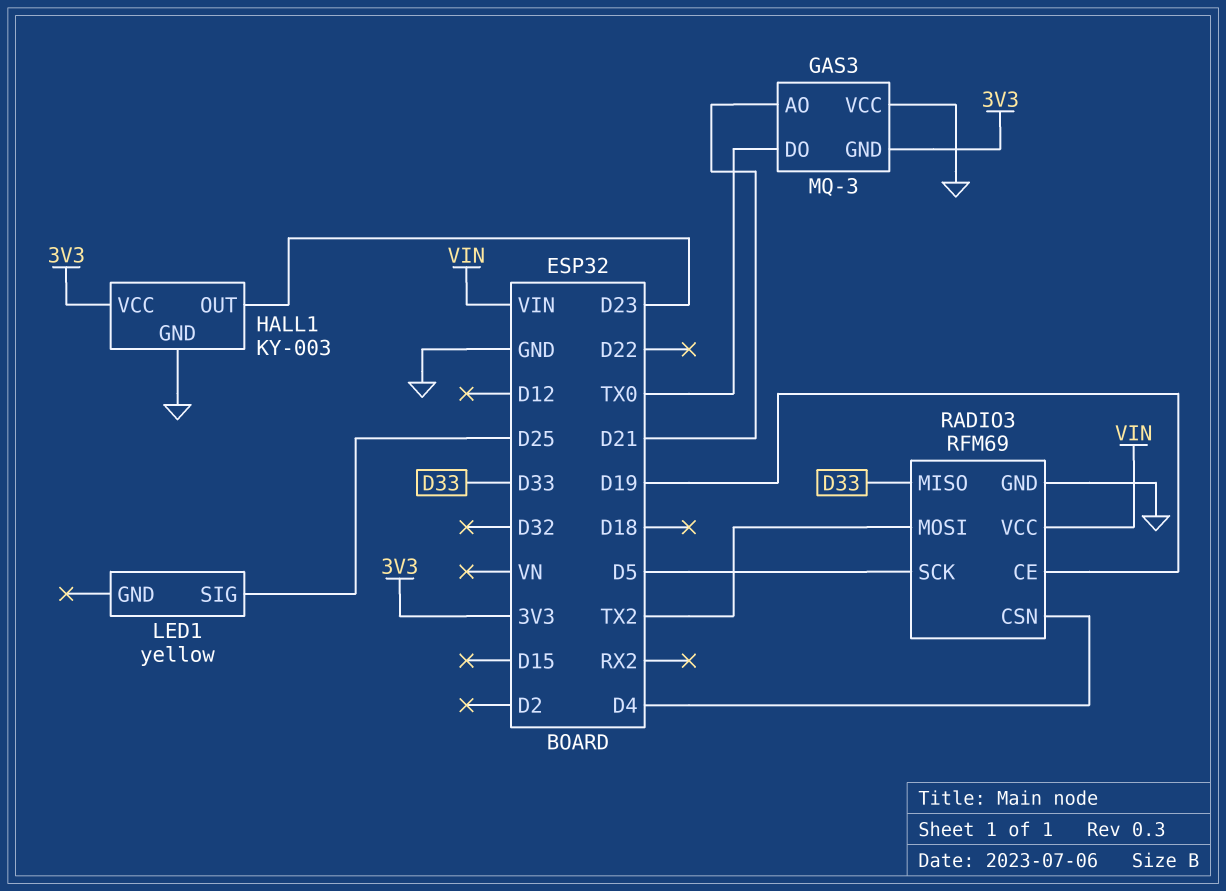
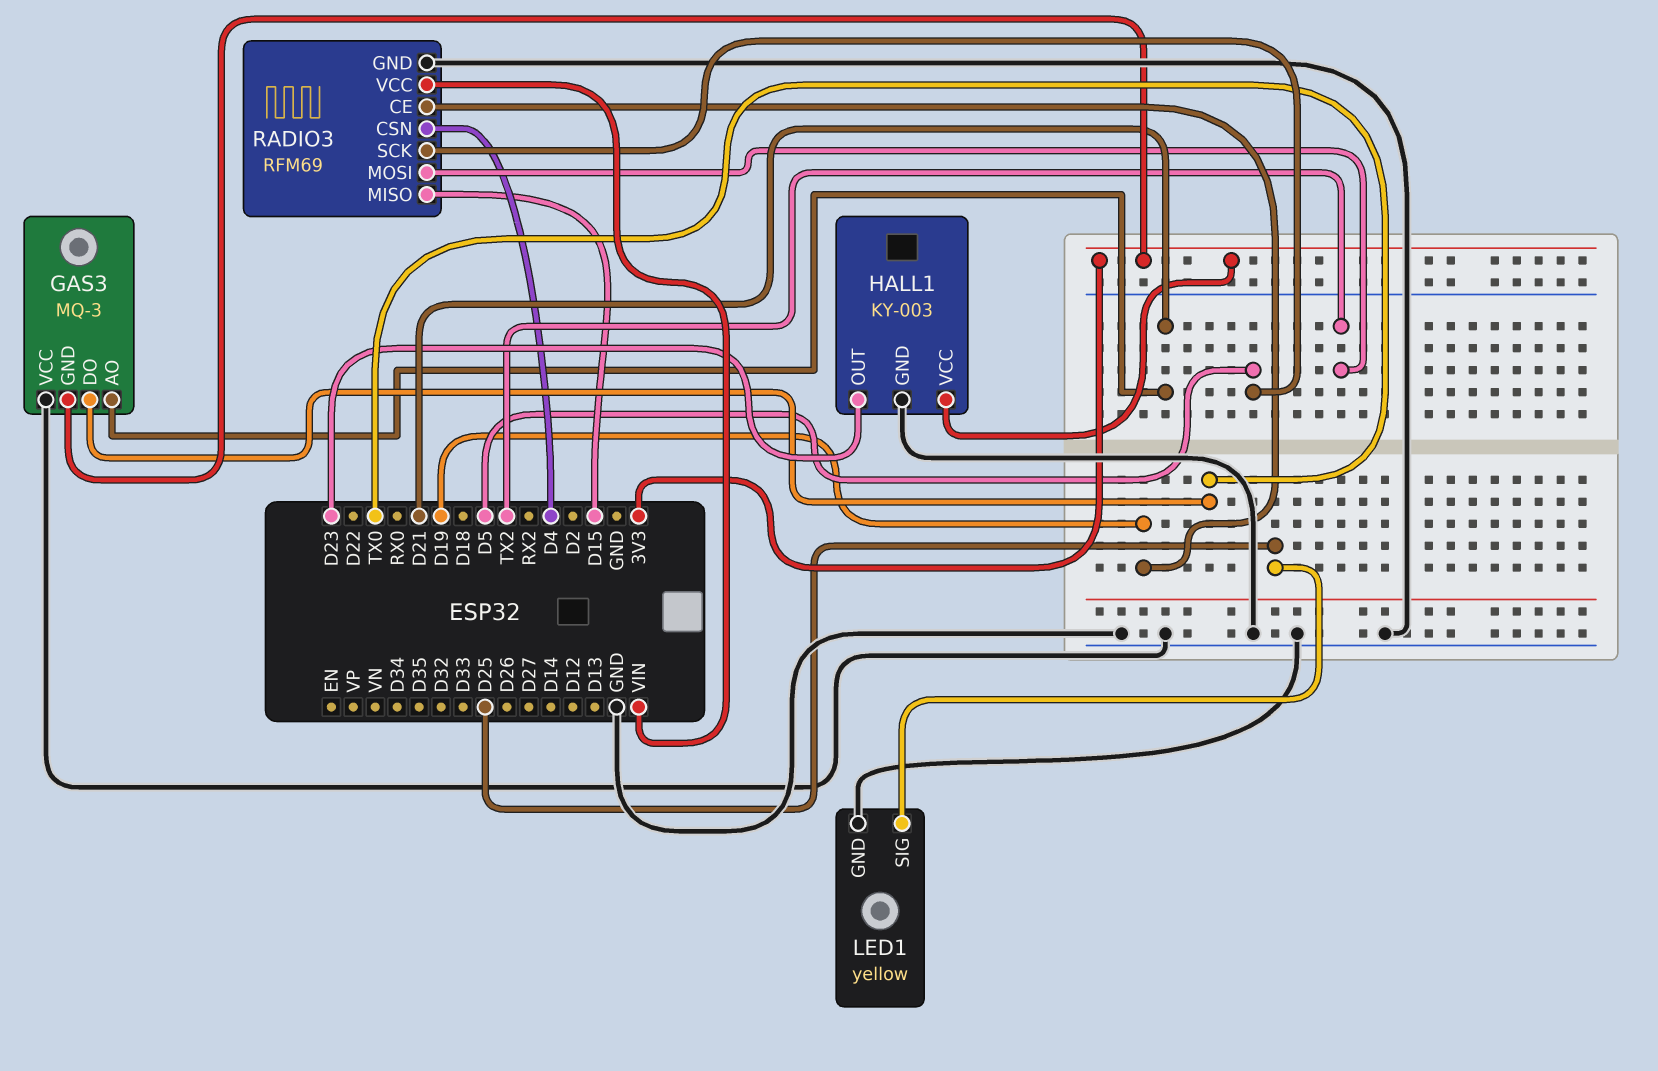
LED1 pin GND: none -> GND
RADIO3 pin MISO: D33 -> D15

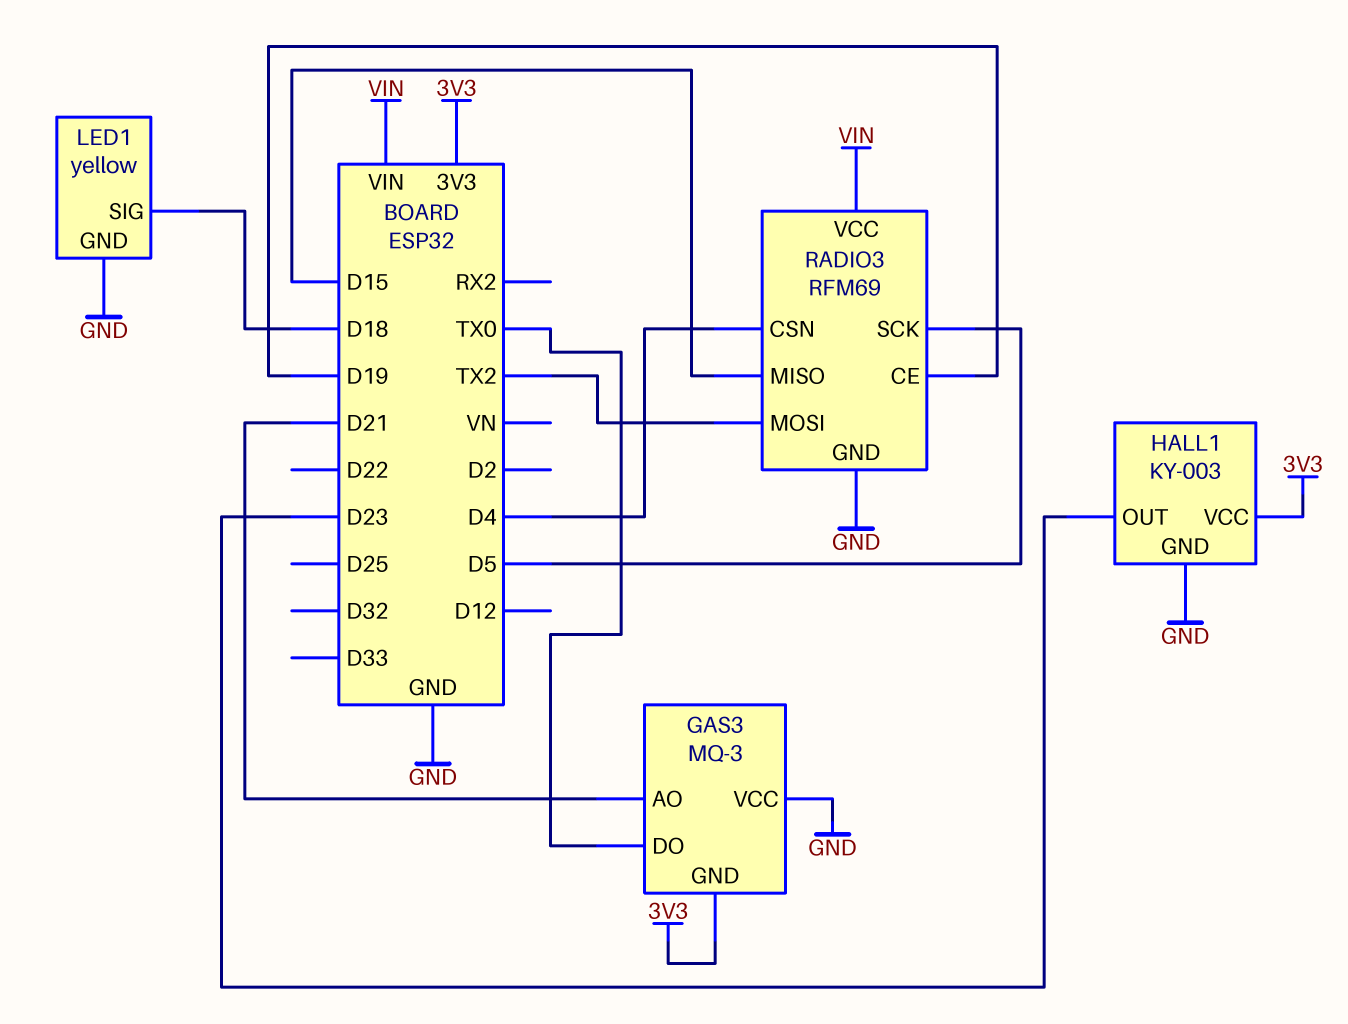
LED1 pin SIG: D25 -> D18

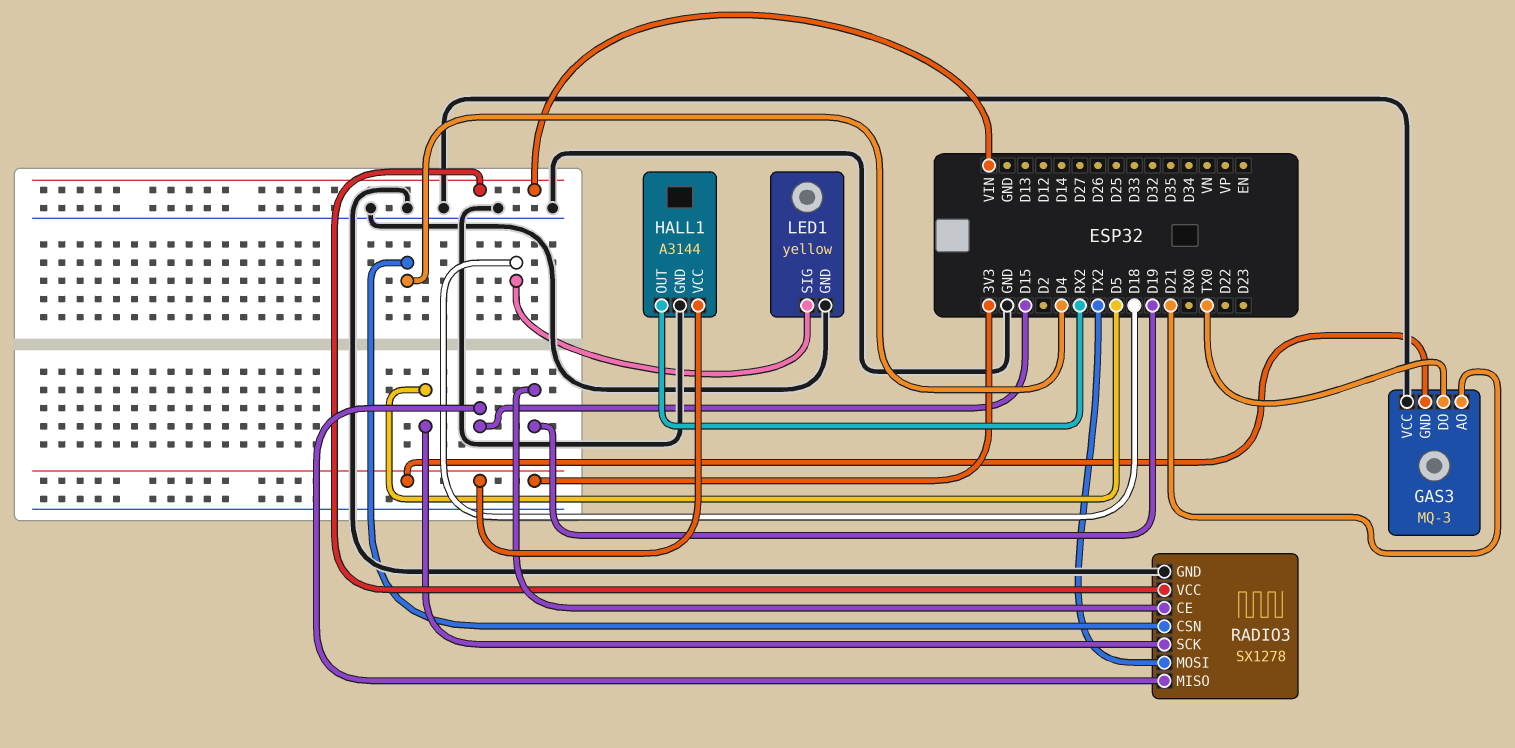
HALL1: KY-003 -> A3144
HALL1 pin OUT: D23 -> RX2
RADIO3: RFM69 -> SX1278

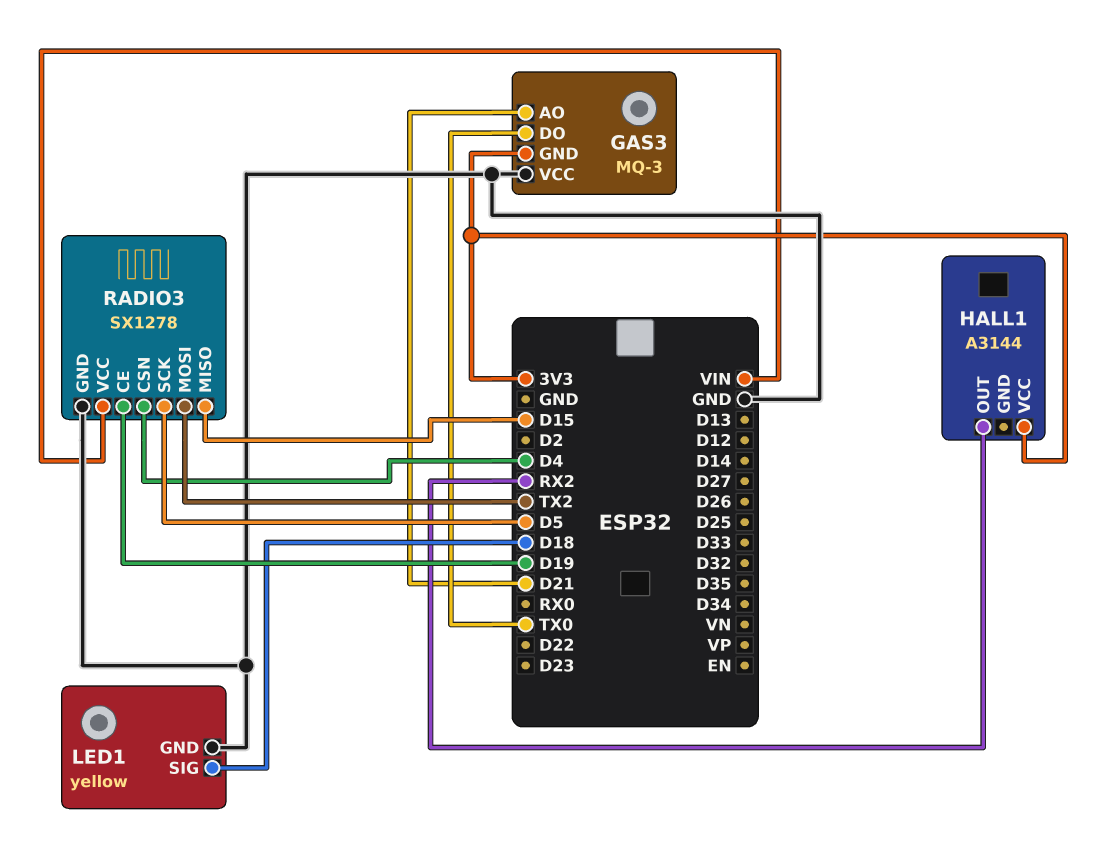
HALL1 pin GND: GND -> none

